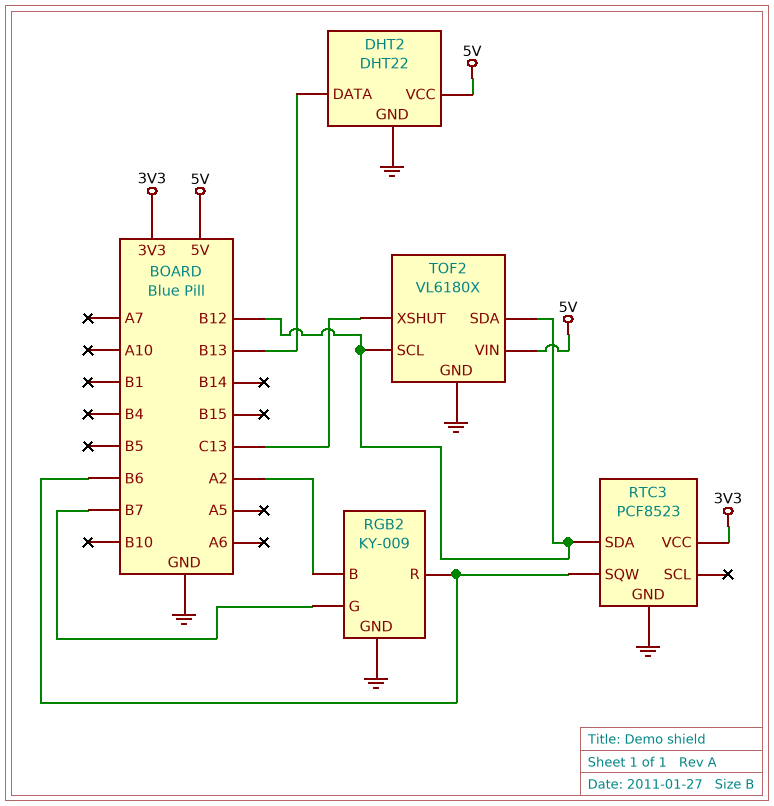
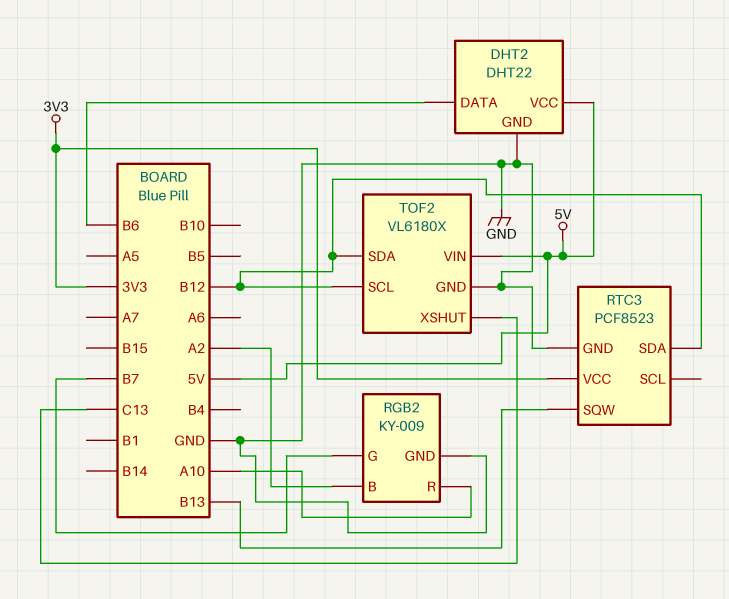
DHT2 pin DATA: B13 -> B6
RGB2 pin R: B6 -> A10
RTC3 pin SQW: B6 -> B13

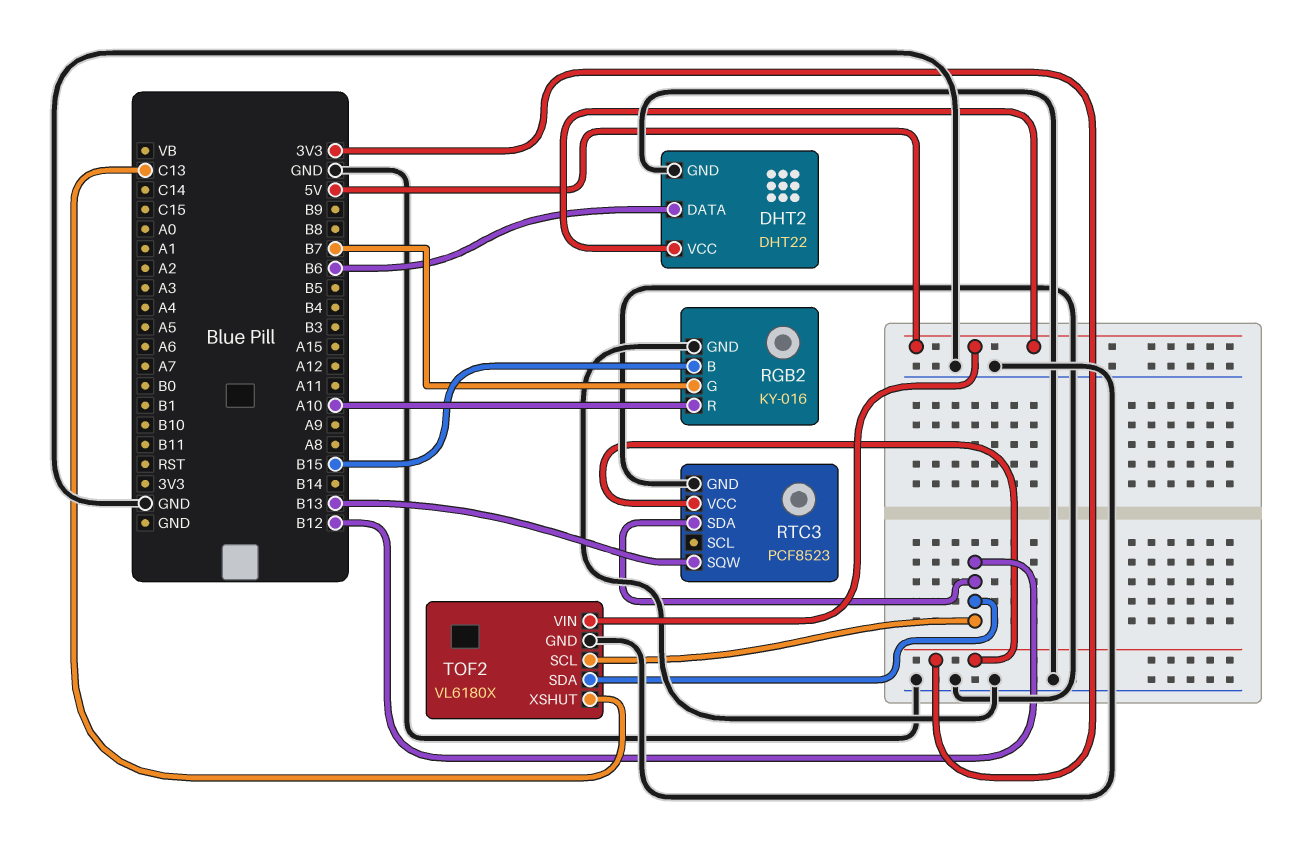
RGB2: KY-009 -> KY-016
RGB2 pin B: A2 -> B15

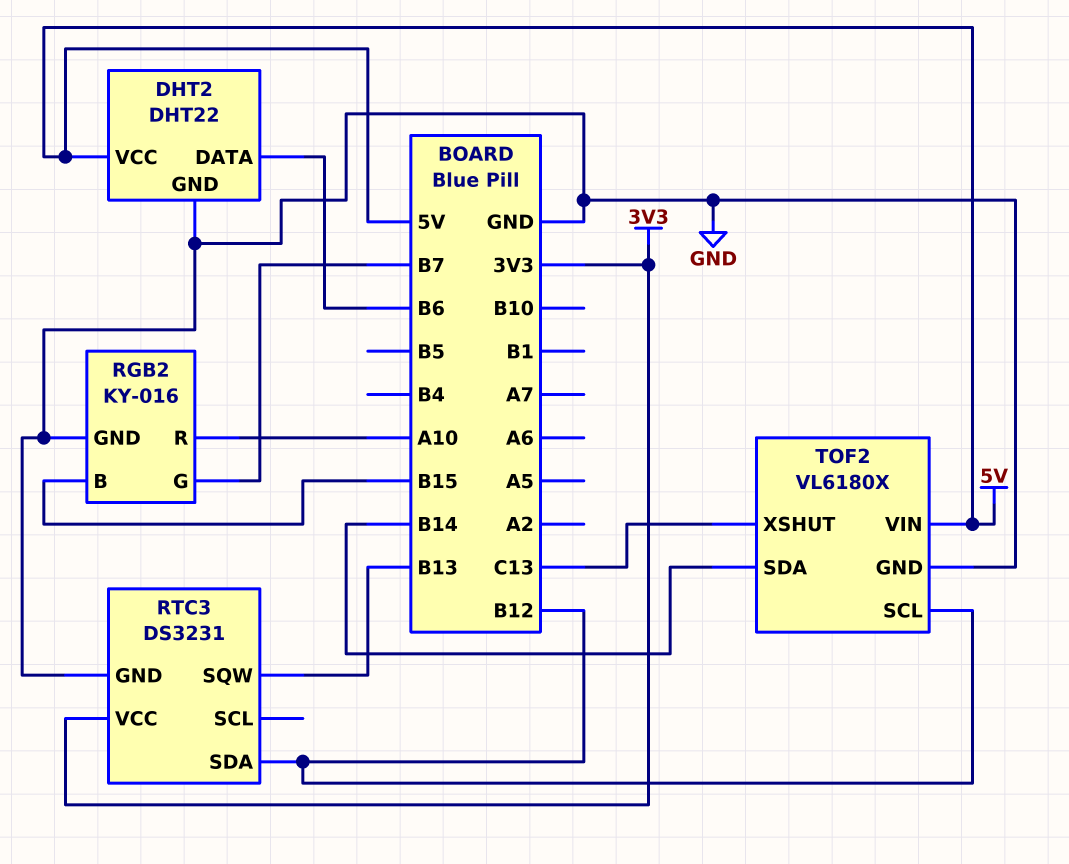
RTC3: PCF8523 -> DS3231
TOF2 pin SDA: B12 -> B14

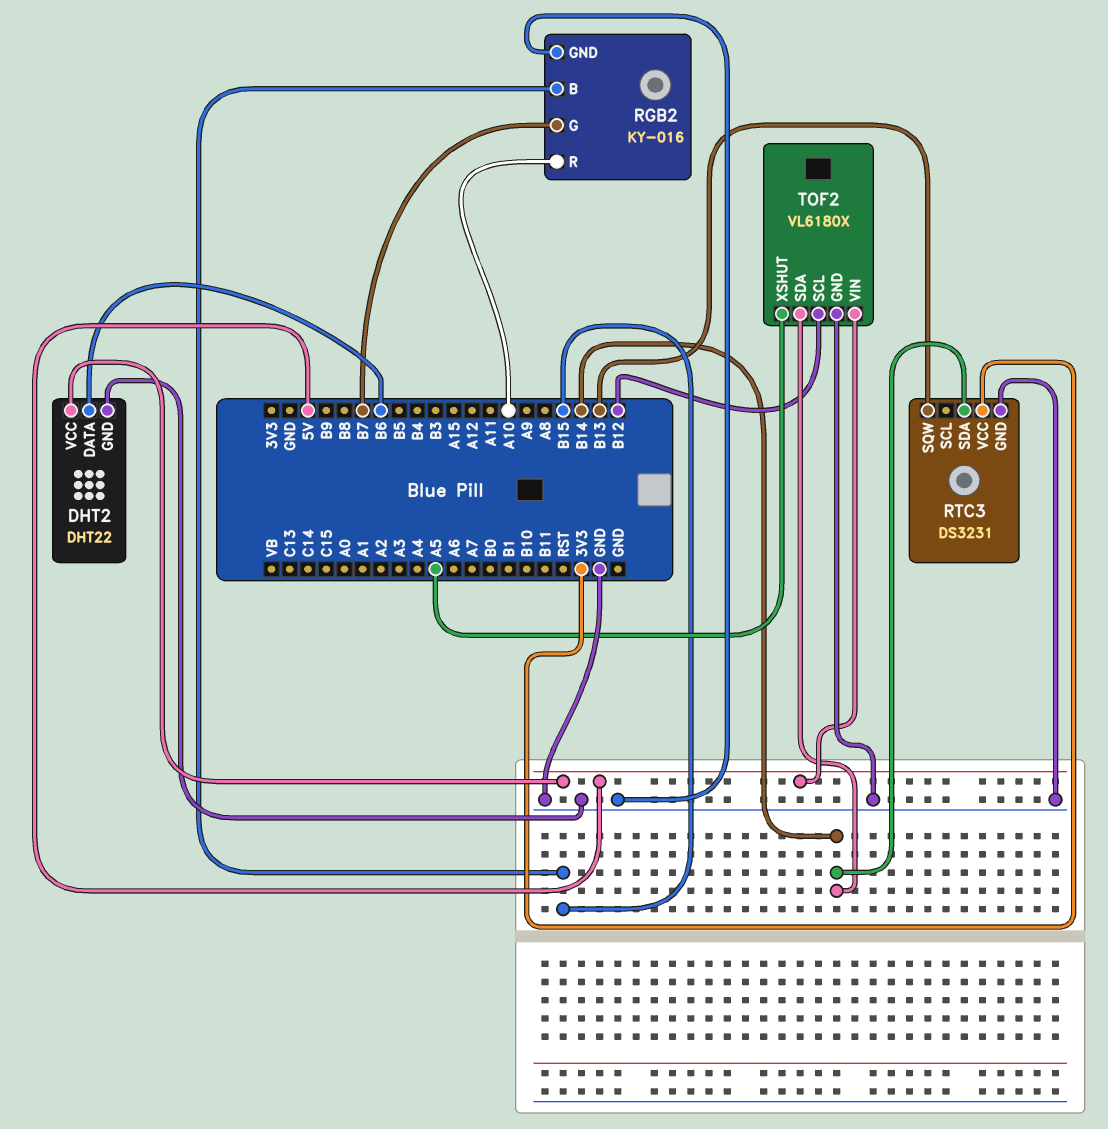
RTC3 pin SDA: B12 -> B14
TOF2 pin XSHUT: C13 -> A5

